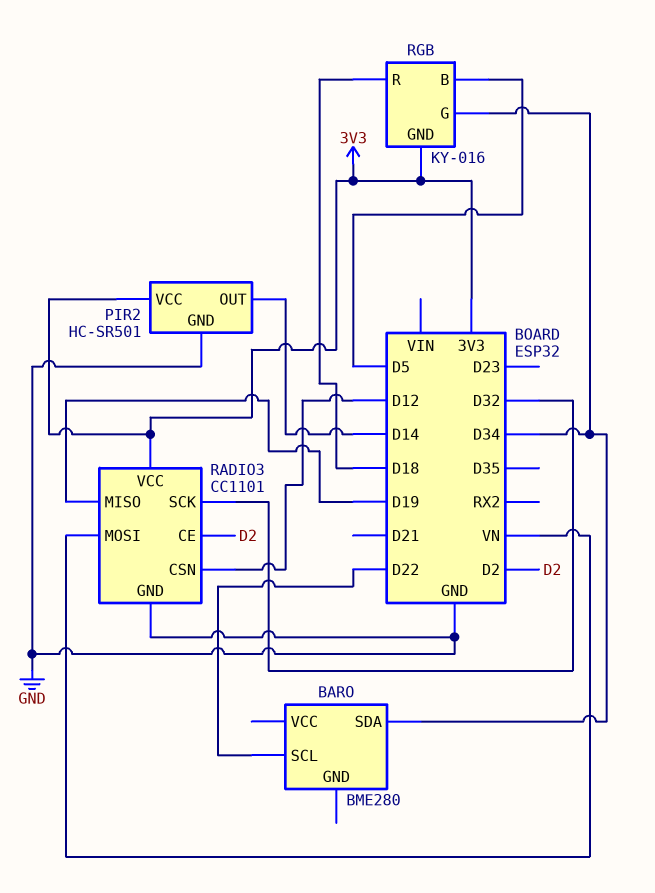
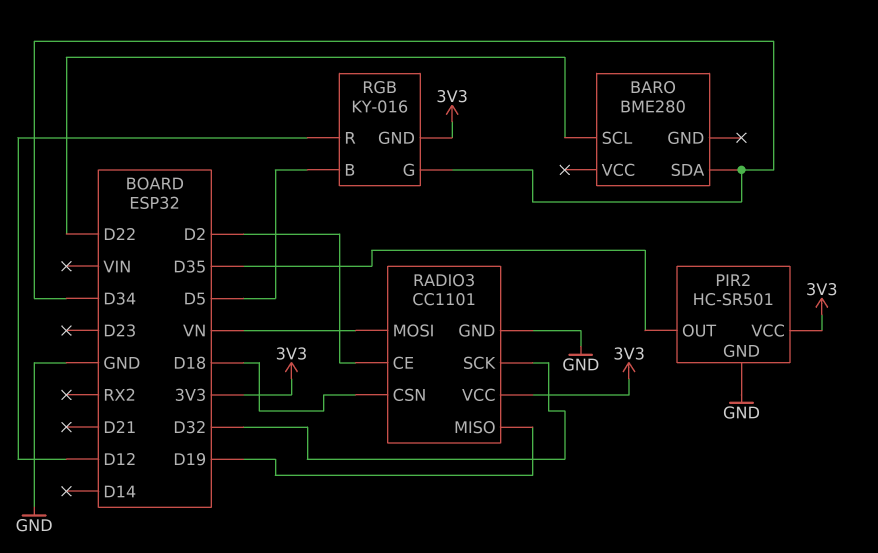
PIR2 pin OUT: D14 -> D35
RADIO3 pin CSN: D12 -> D18
RGB pin R: D18 -> D12

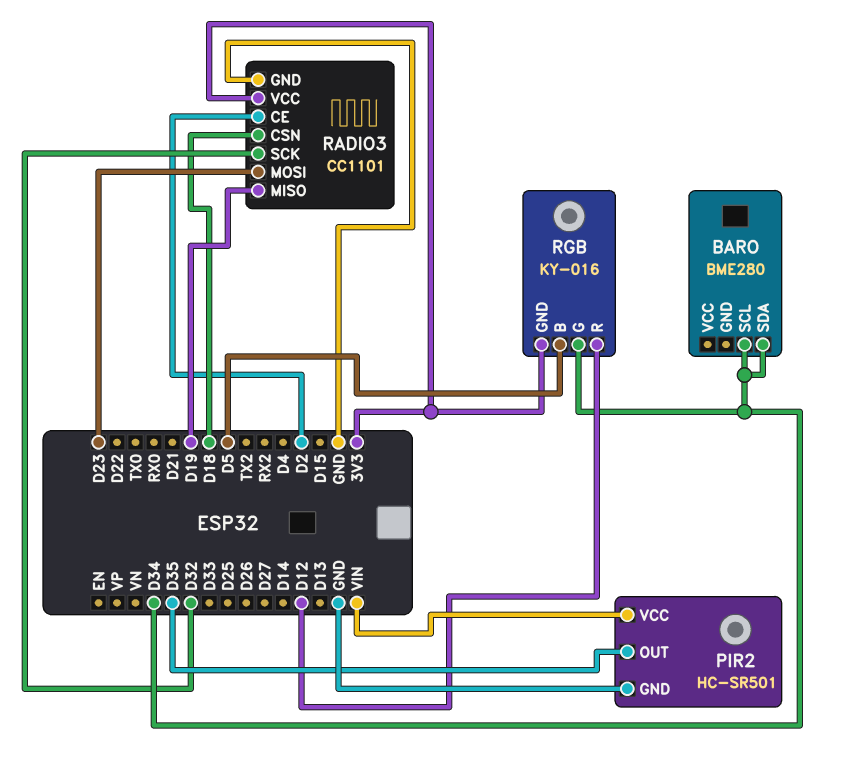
BARO pin SCL: D22 -> D34
PIR2 pin VCC: 3V3 -> VIN
RADIO3 pin MOSI: VN -> D23

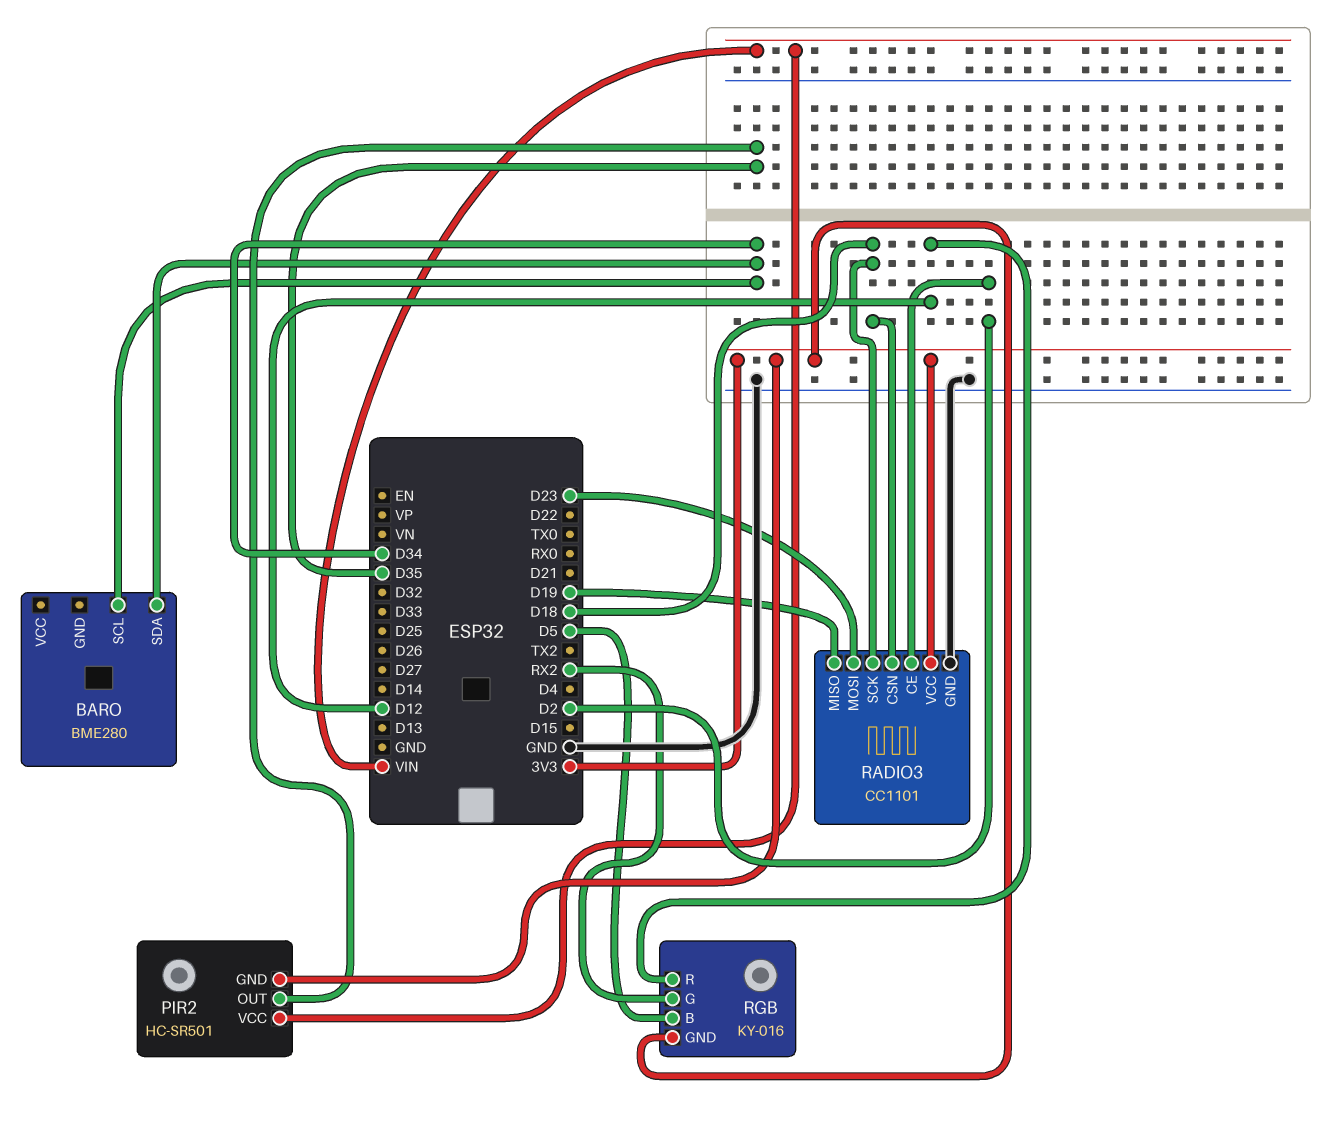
PIR2 pin GND: GND -> 3V3
RADIO3 pin SCK: D32 -> D18
RGB pin G: D34 -> RX2

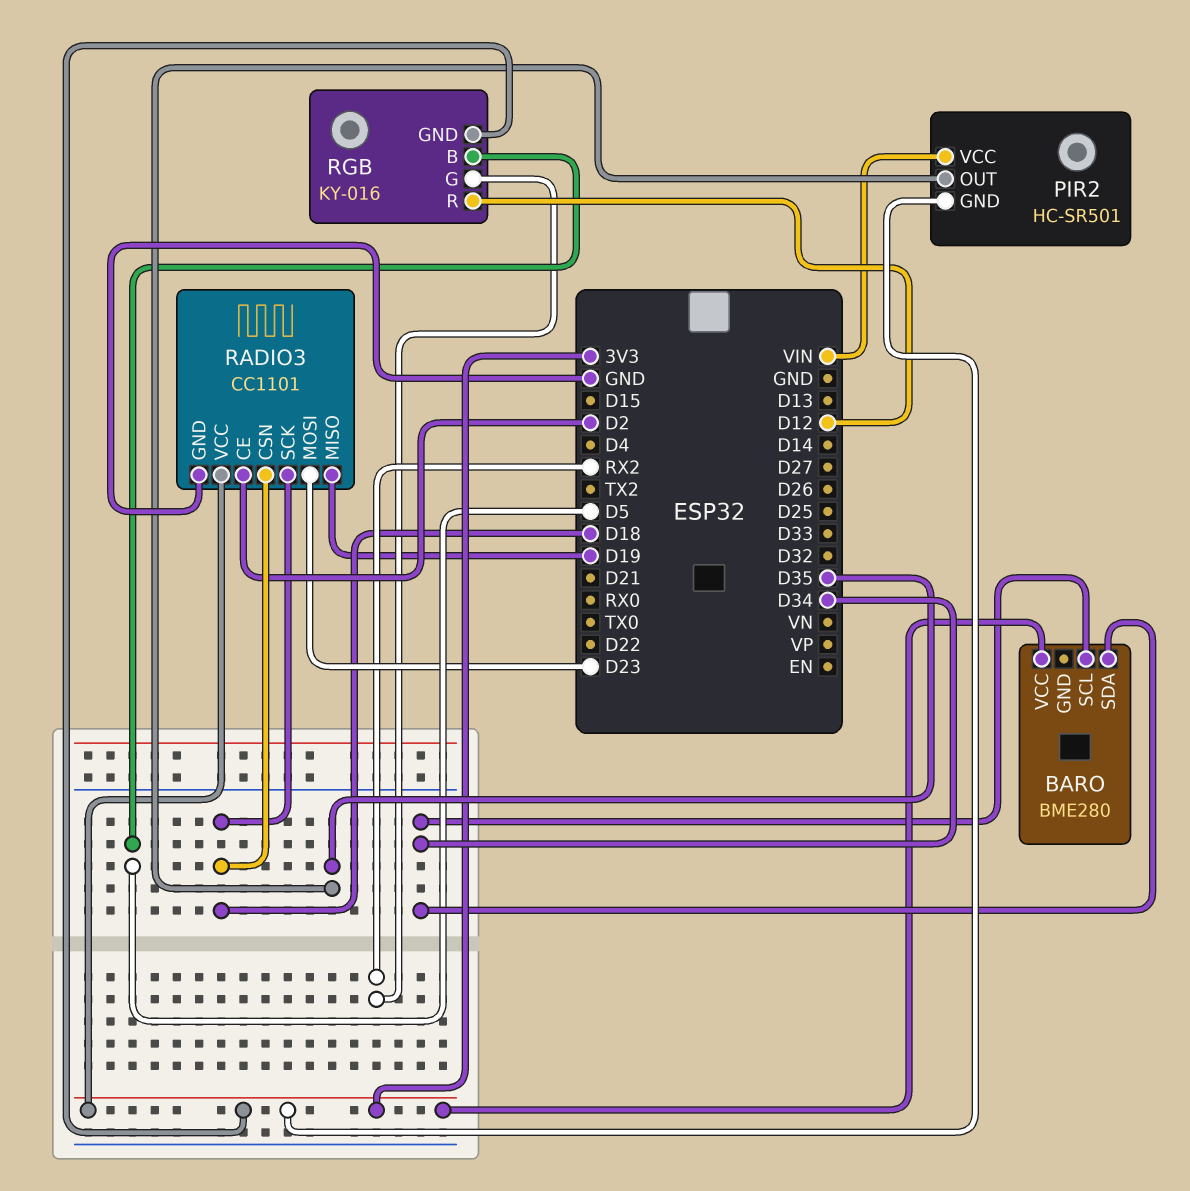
BARO pin VCC: none -> 3V3

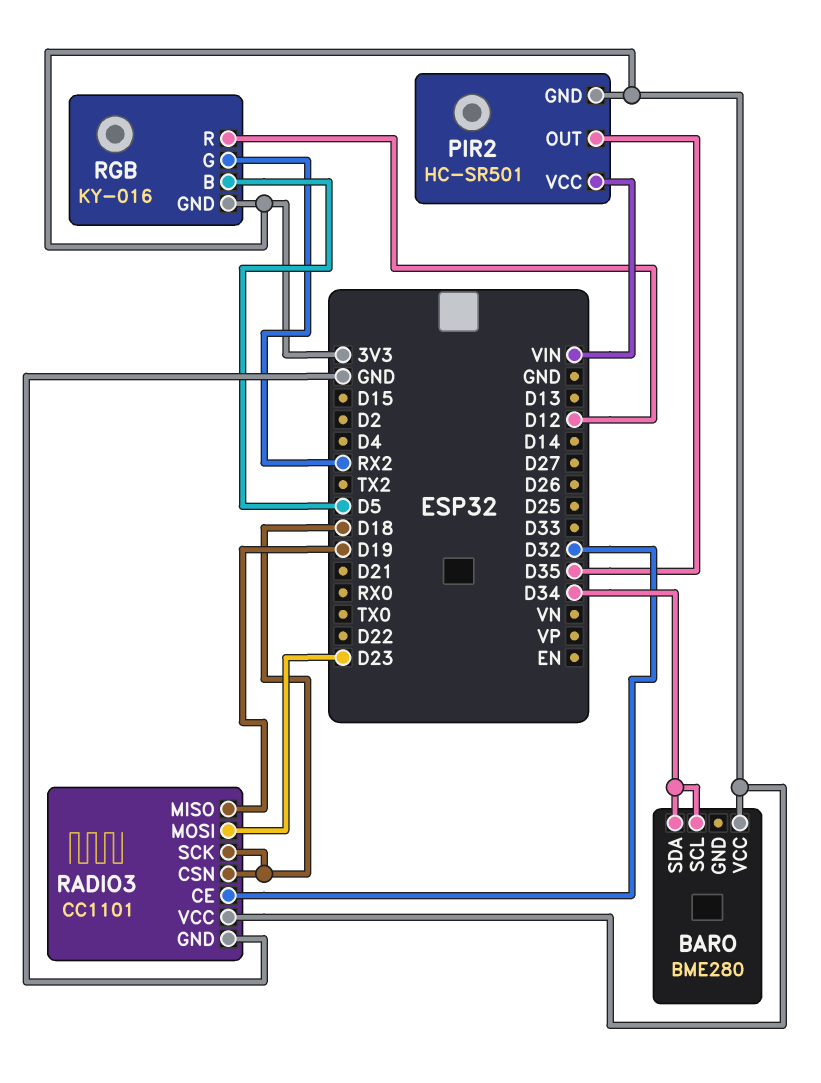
RADIO3 pin CE: D2 -> D32

